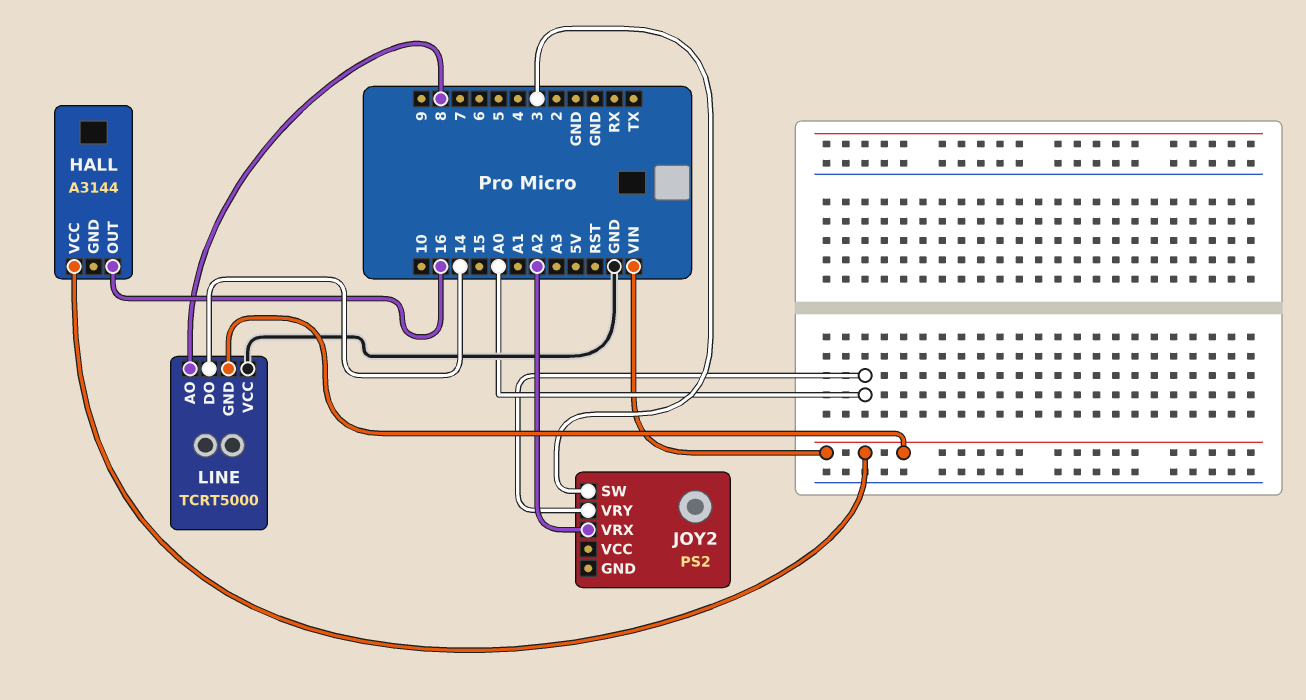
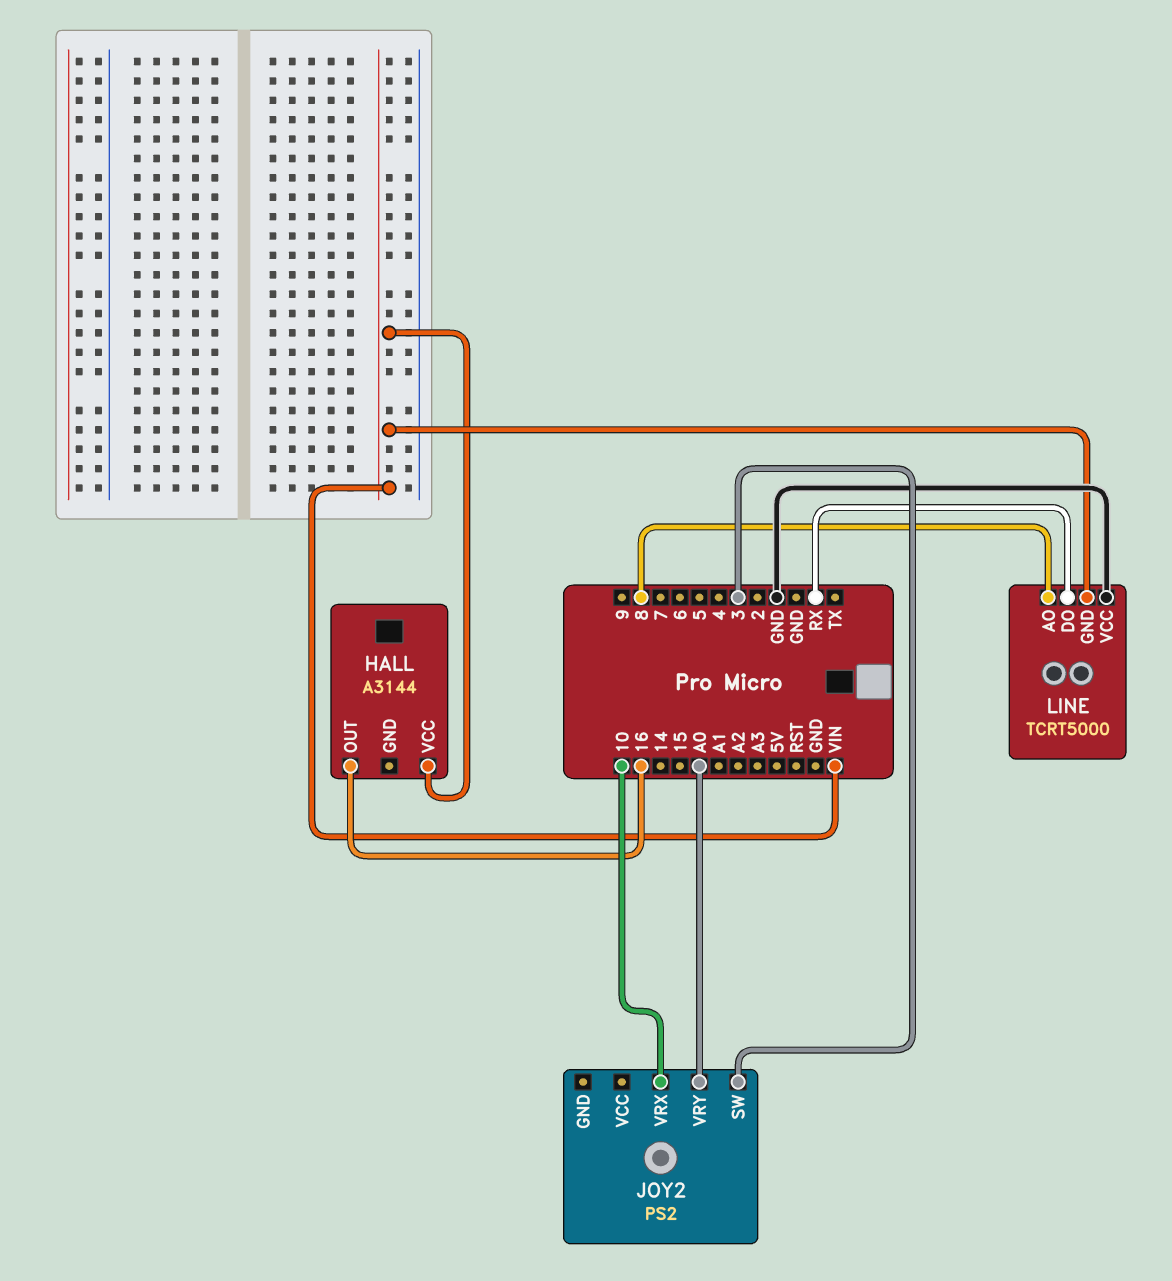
JOY2 pin VRX: A2 -> 10
LINE pin DO: 14 -> RX

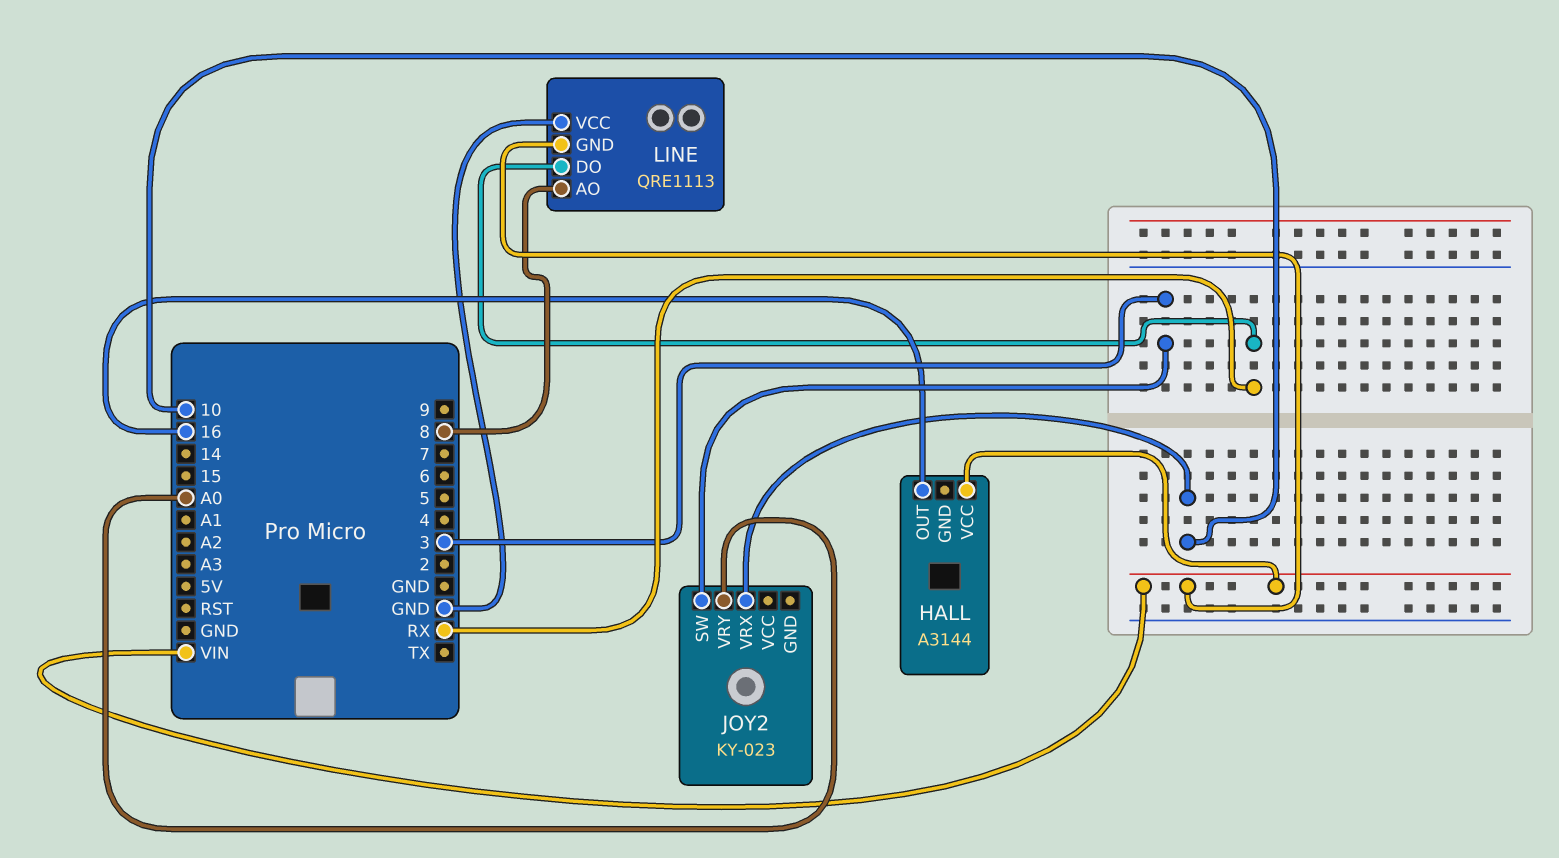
JOY2: PS2 -> KY-023
LINE: TCRT5000 -> QRE1113

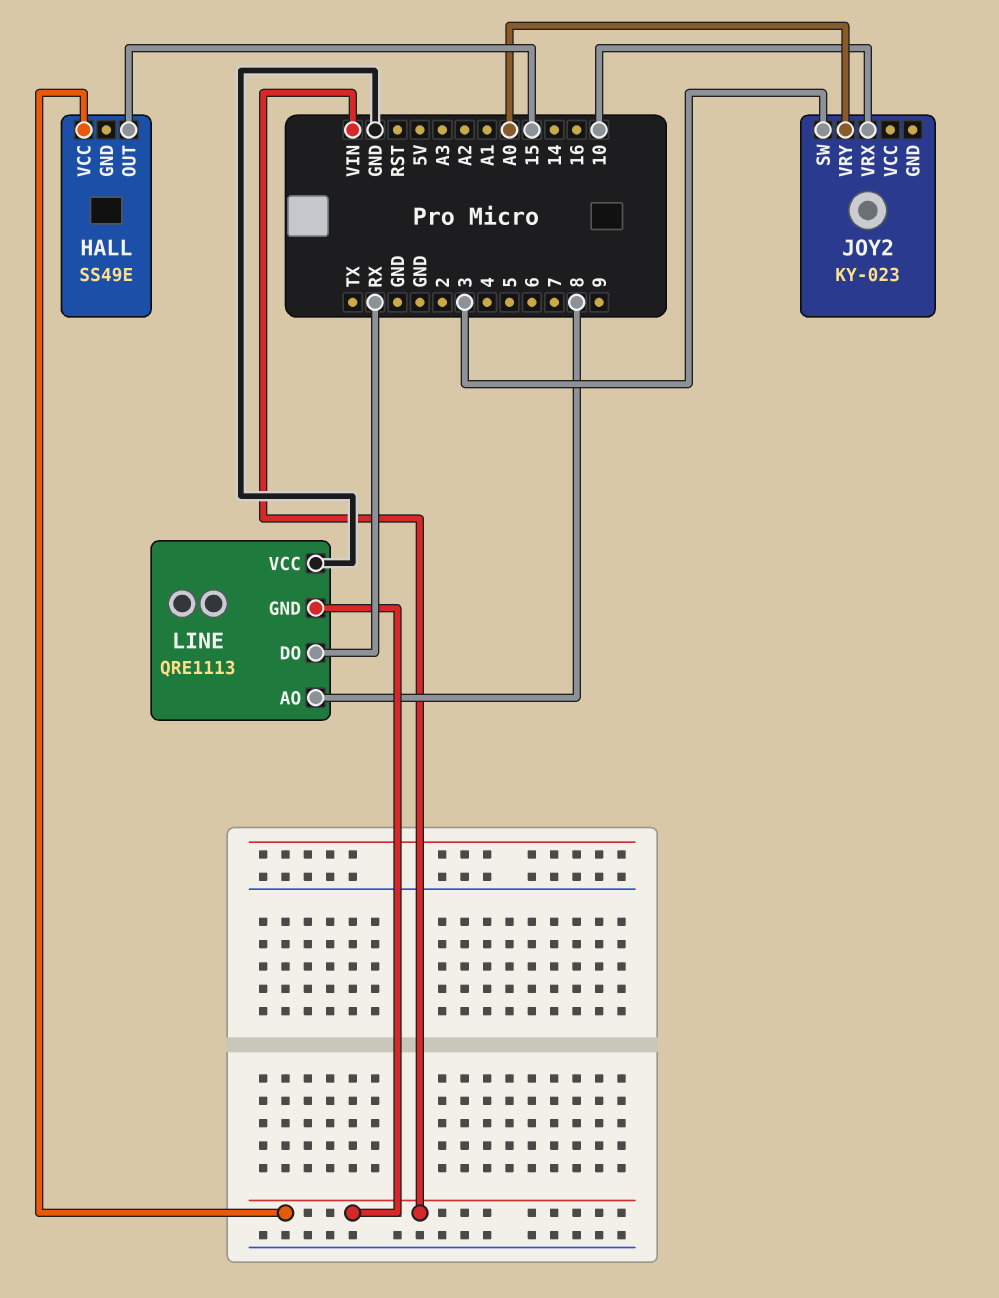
HALL: A3144 -> SS49E
HALL pin OUT: 16 -> 15

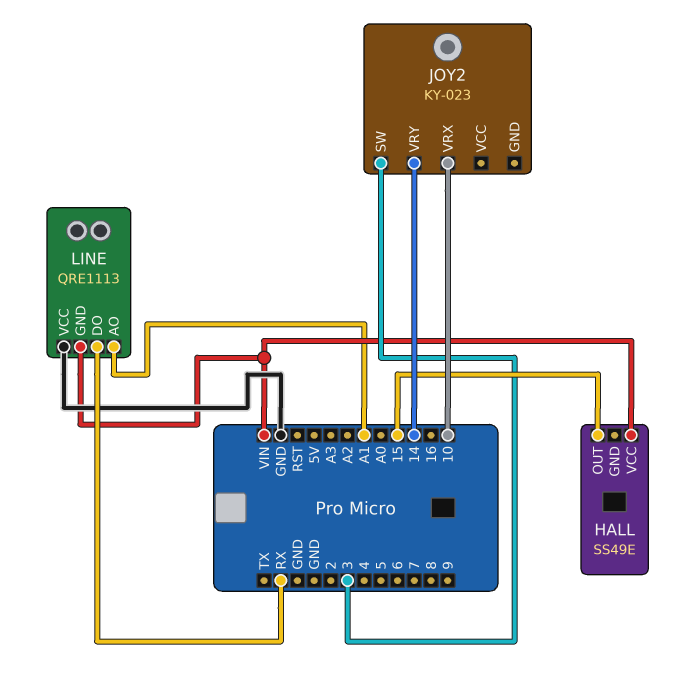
JOY2 pin VRY: A0 -> 14
LINE pin AO: 8 -> A1

